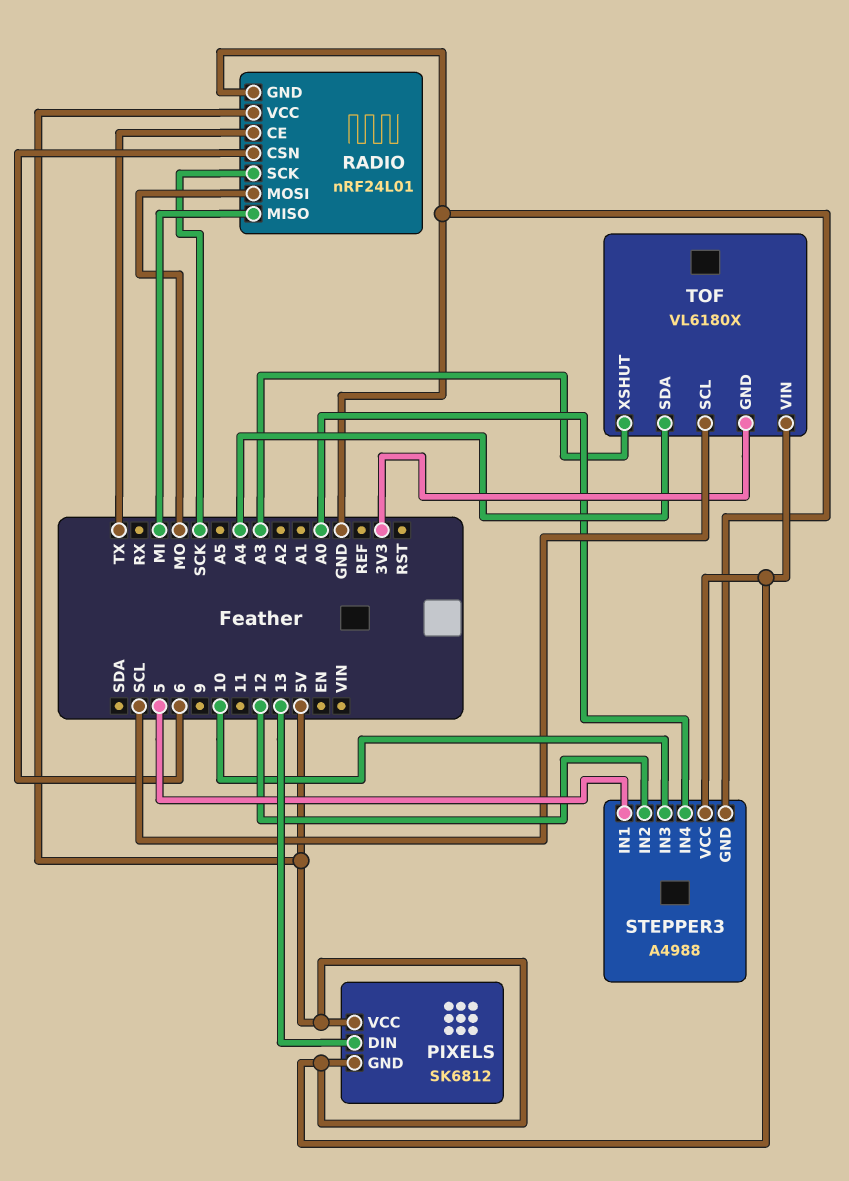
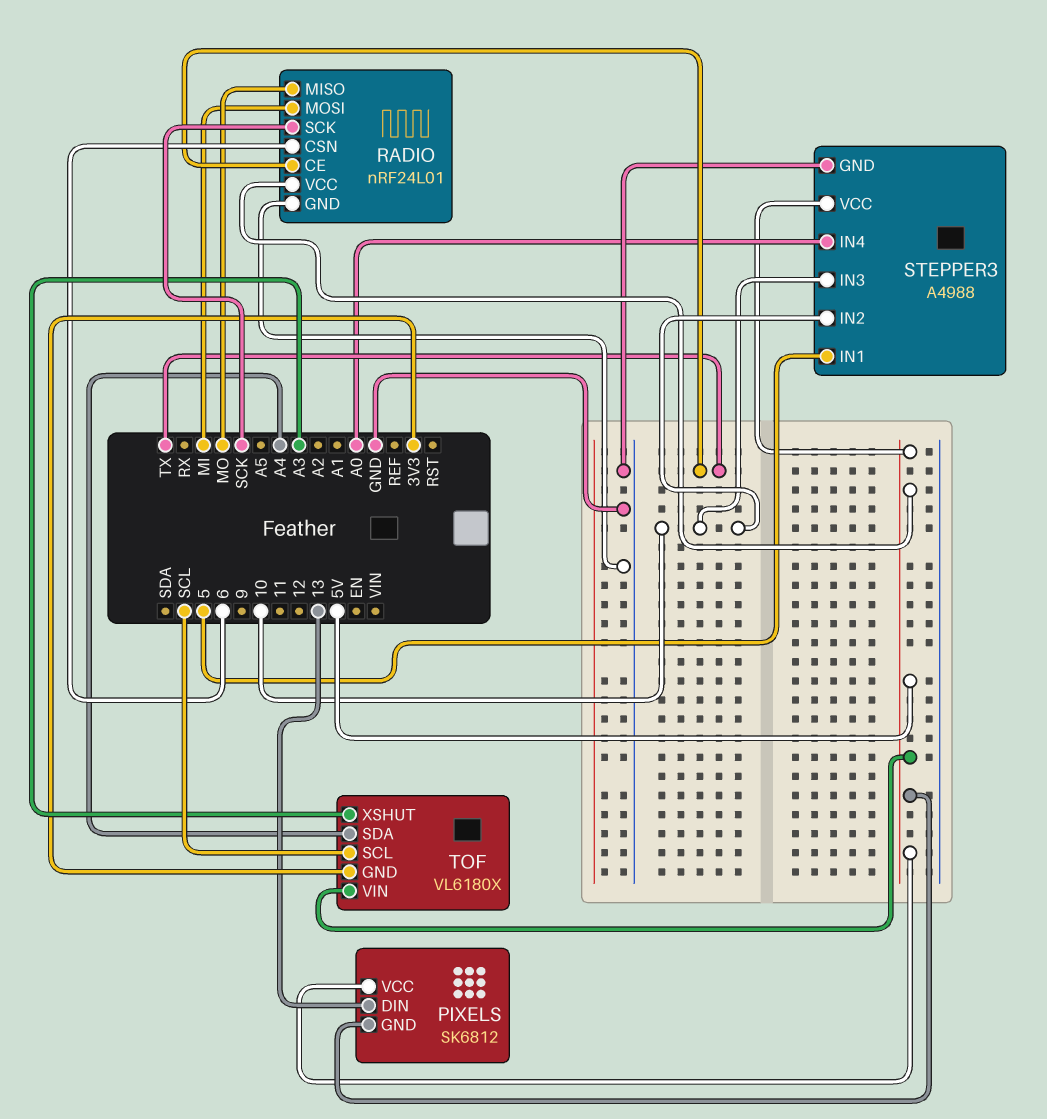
RADIO pin MISO: MI -> MO
RADIO pin MOSI: MO -> MI
STEPPER3 pin IN2: 12 -> 10

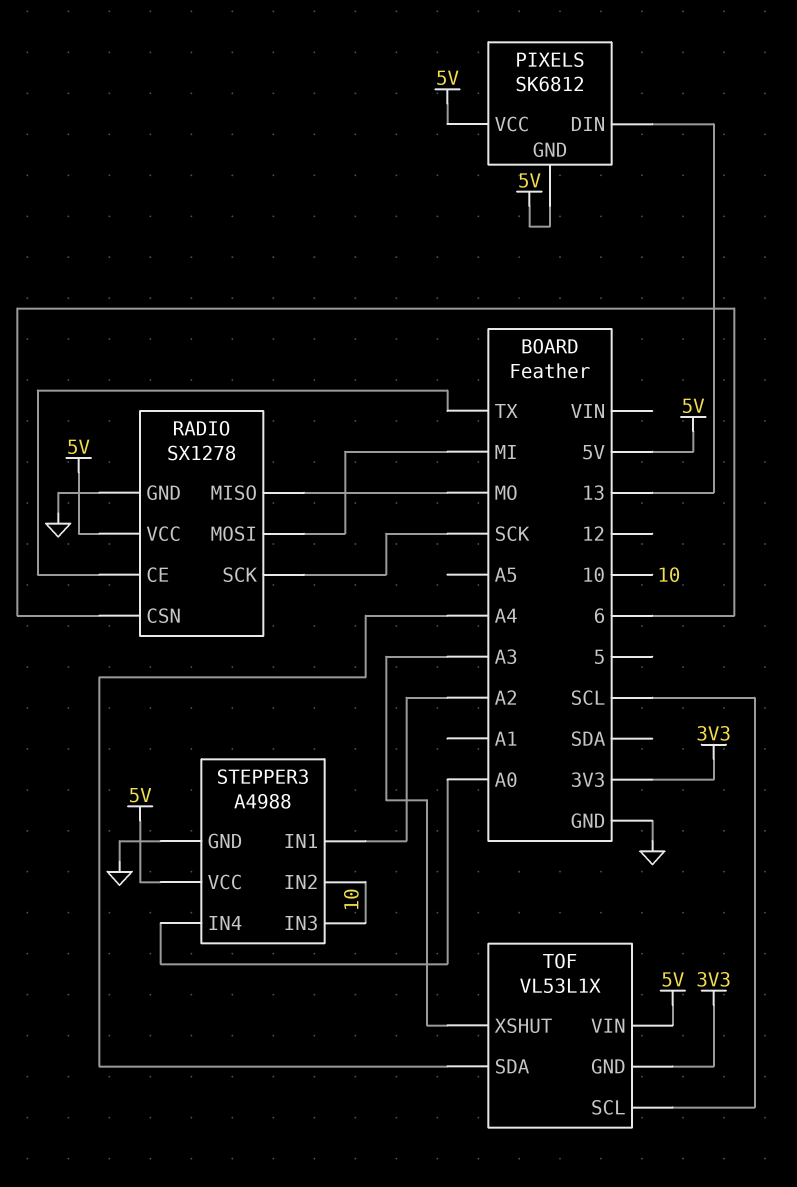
RADIO: nRF24L01 -> SX1278
STEPPER3 pin IN1: 5 -> A2
TOF: VL6180X -> VL53L1X

